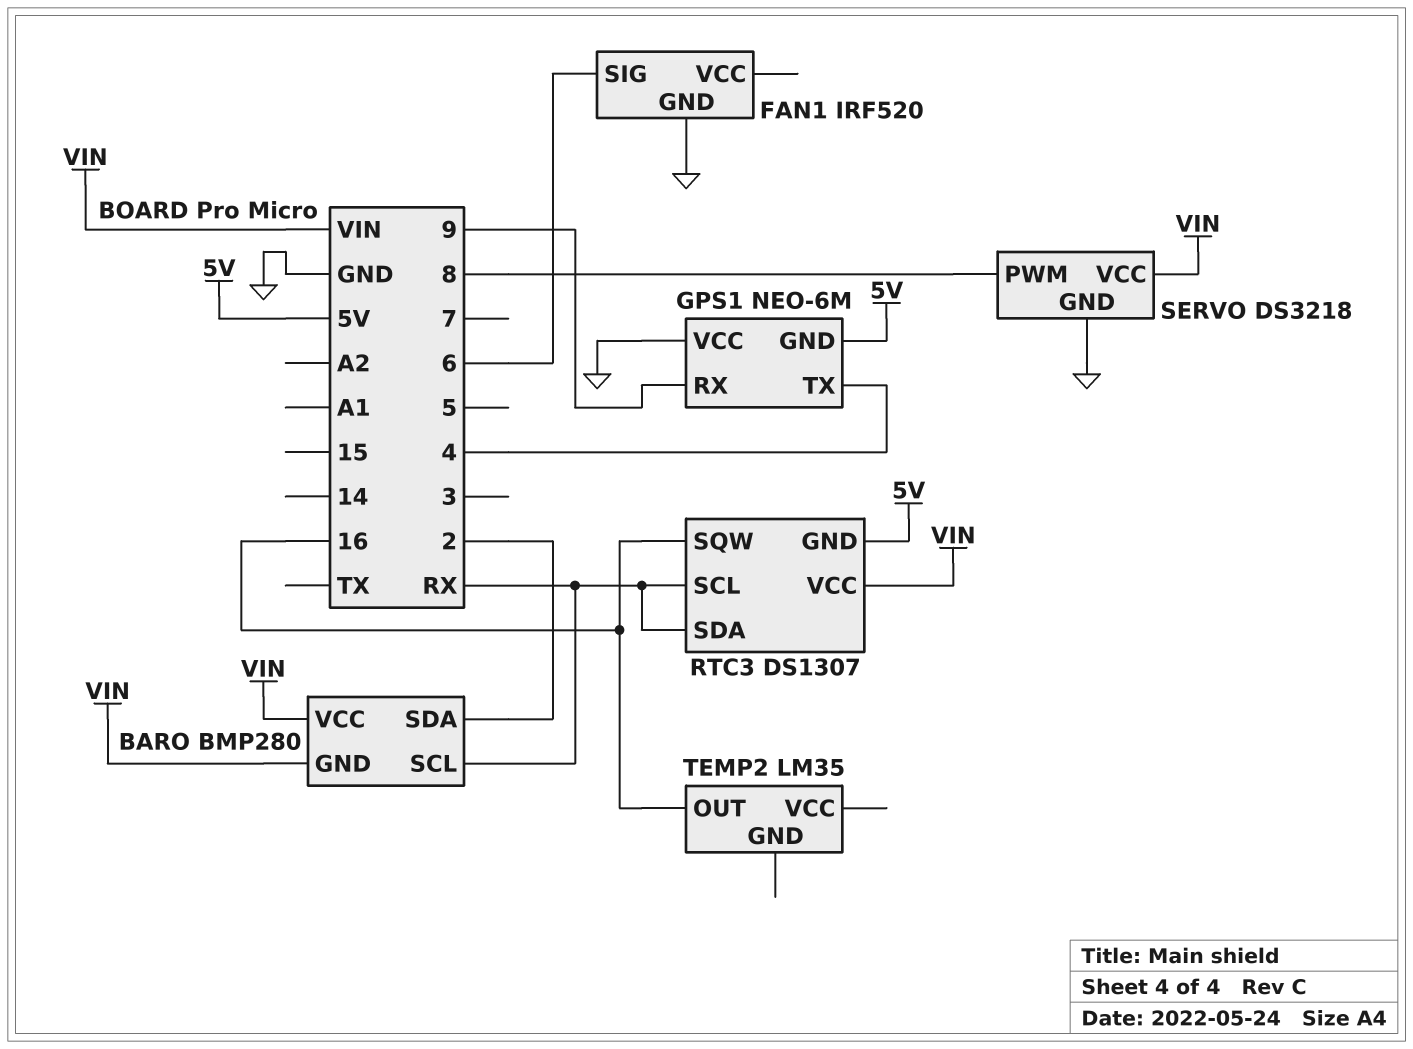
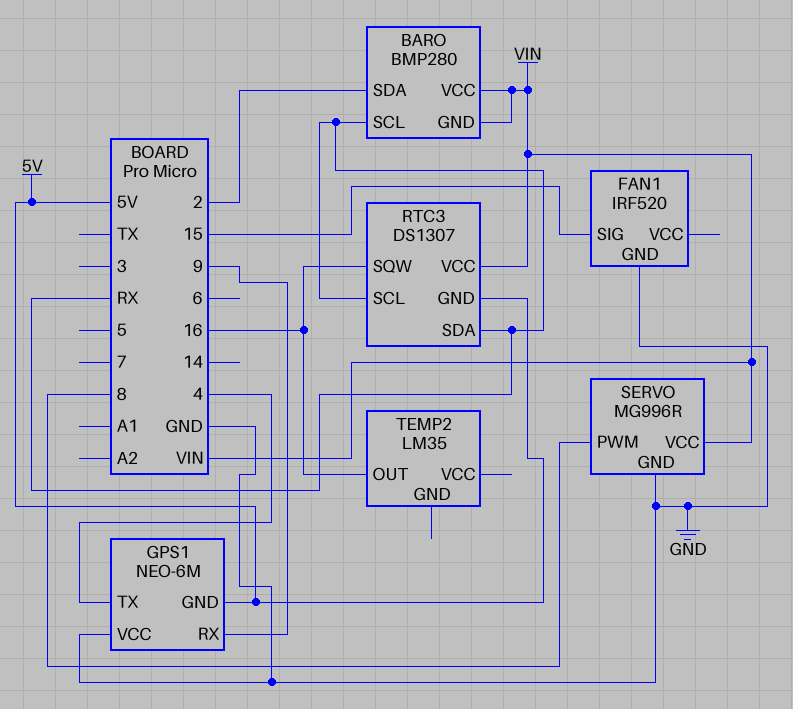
FAN1 pin SIG: 6 -> 15
SERVO: DS3218 -> MG996R

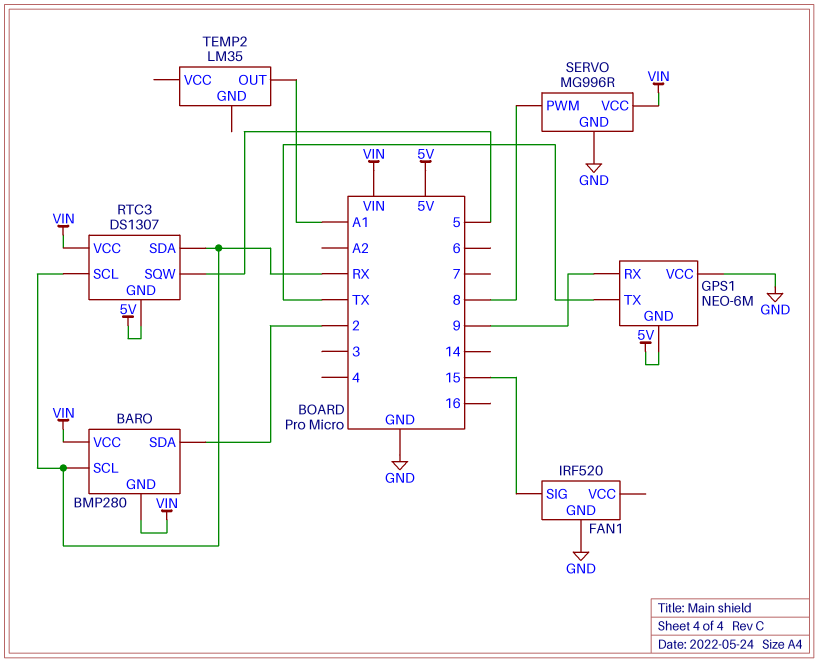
GPS1 pin TX: 4 -> TX
RTC3 pin SQW: 16 -> 5
TEMP2 pin OUT: 16 -> A1

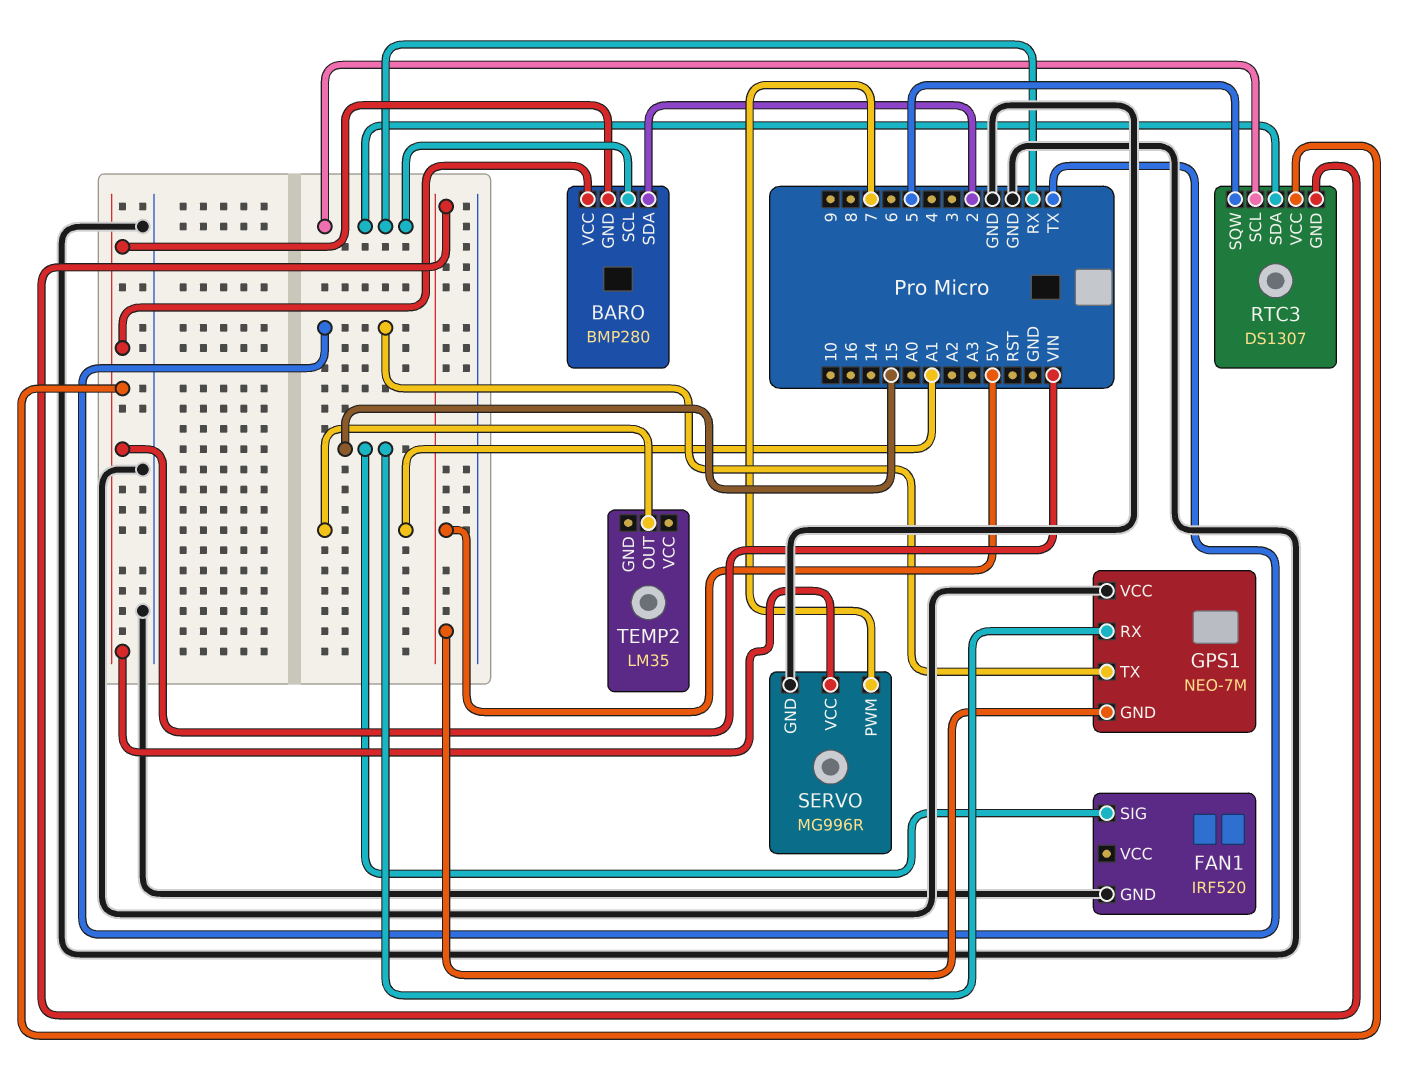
GPS1: NEO-6M -> NEO-7M
GPS1 pin RX: 9 -> 15
SERVO pin PWM: 8 -> 7

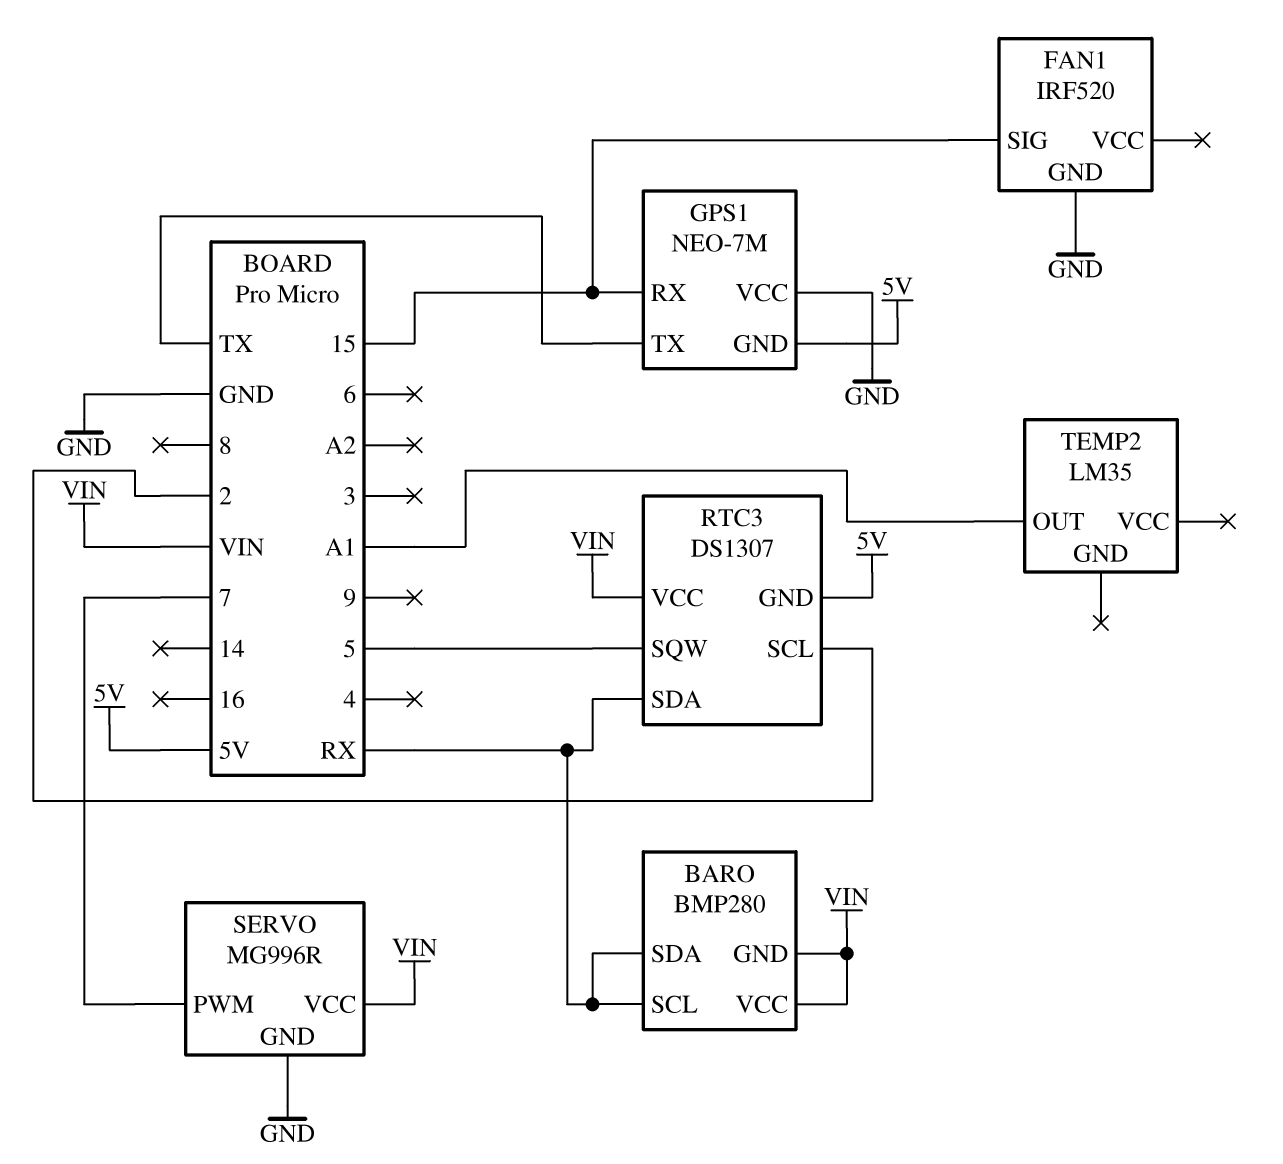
BARO pin SDA: 2 -> RX
RTC3 pin SCL: RX -> 2

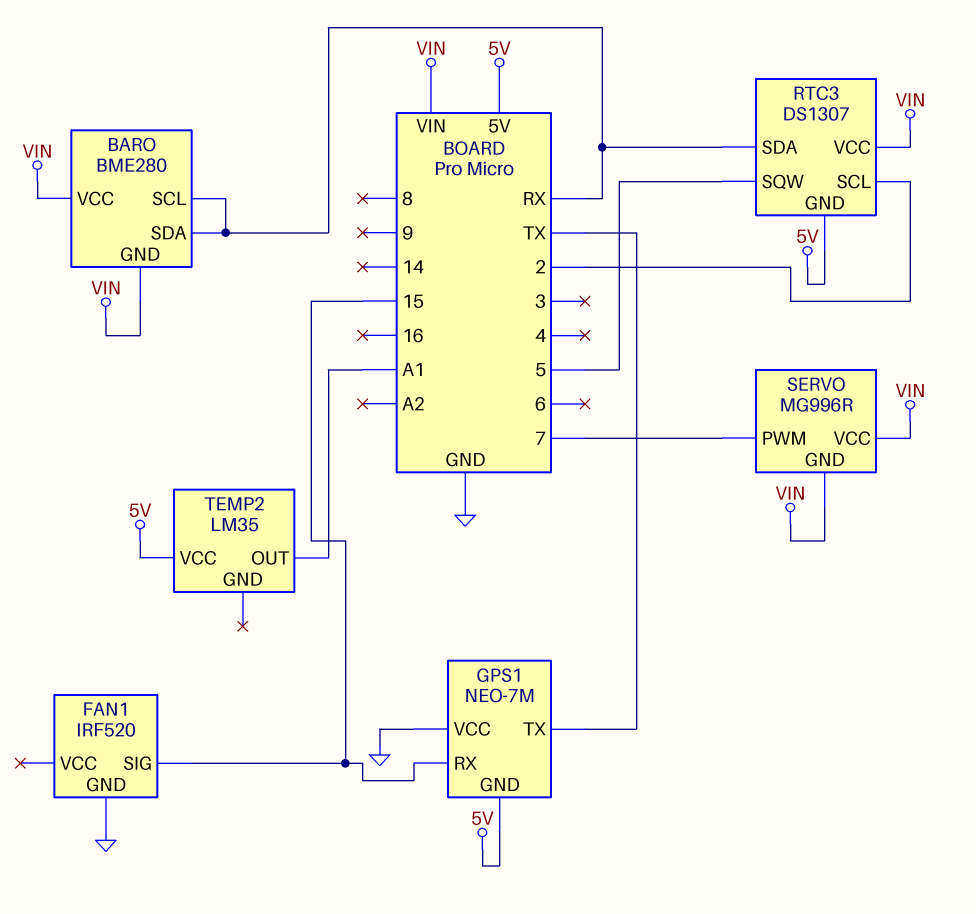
BARO: BMP280 -> BME280
SERVO pin GND: GND -> VIN
TEMP2 pin VCC: none -> 5V

